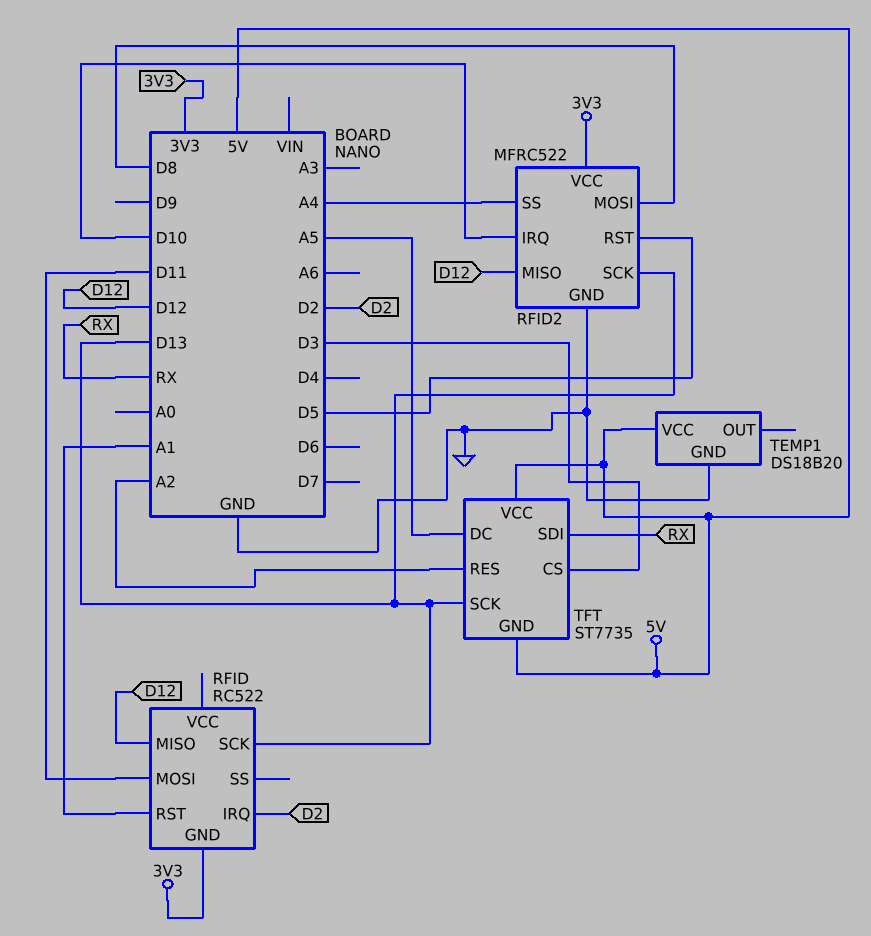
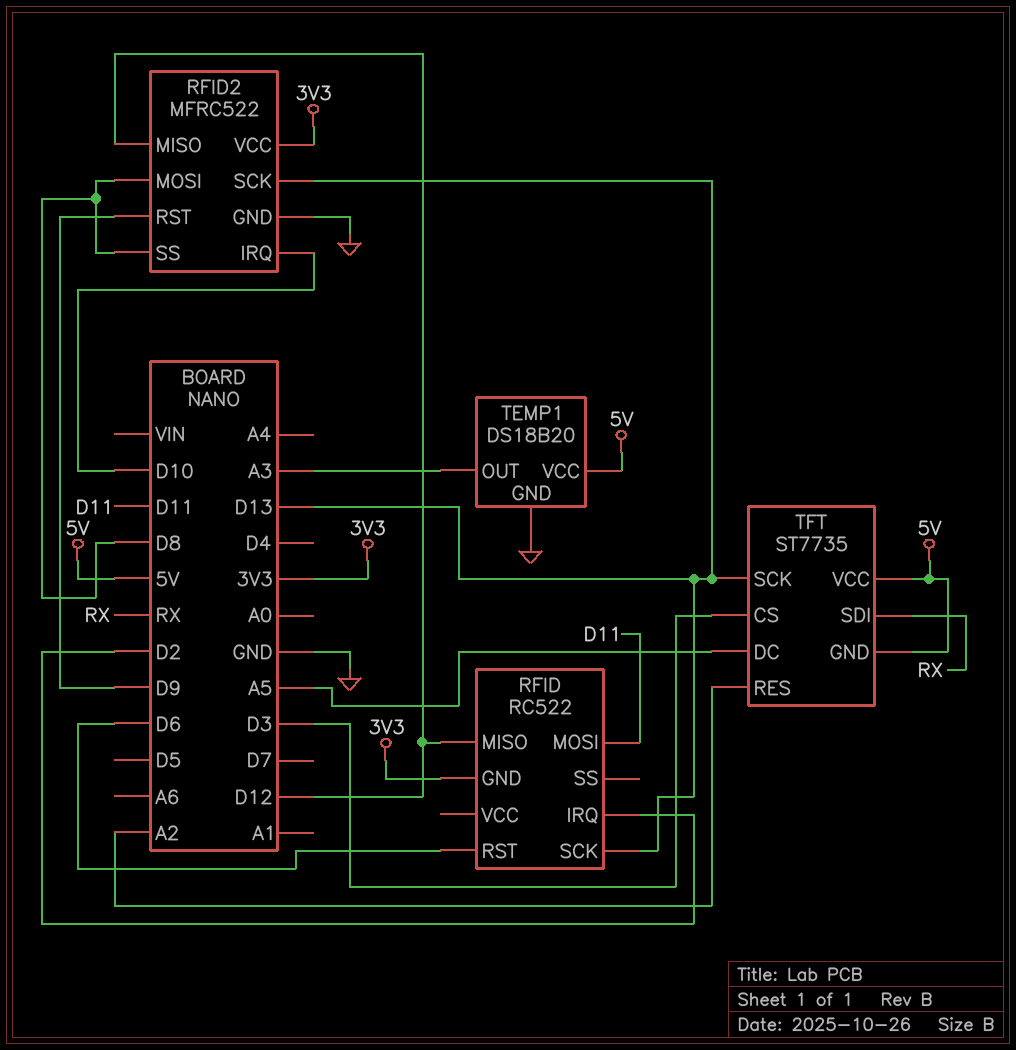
RFID pin RST: A1 -> D6
RFID2 pin RST: D5 -> D9
RFID2 pin SS: A4 -> D8
TEMP1 pin OUT: none -> A3

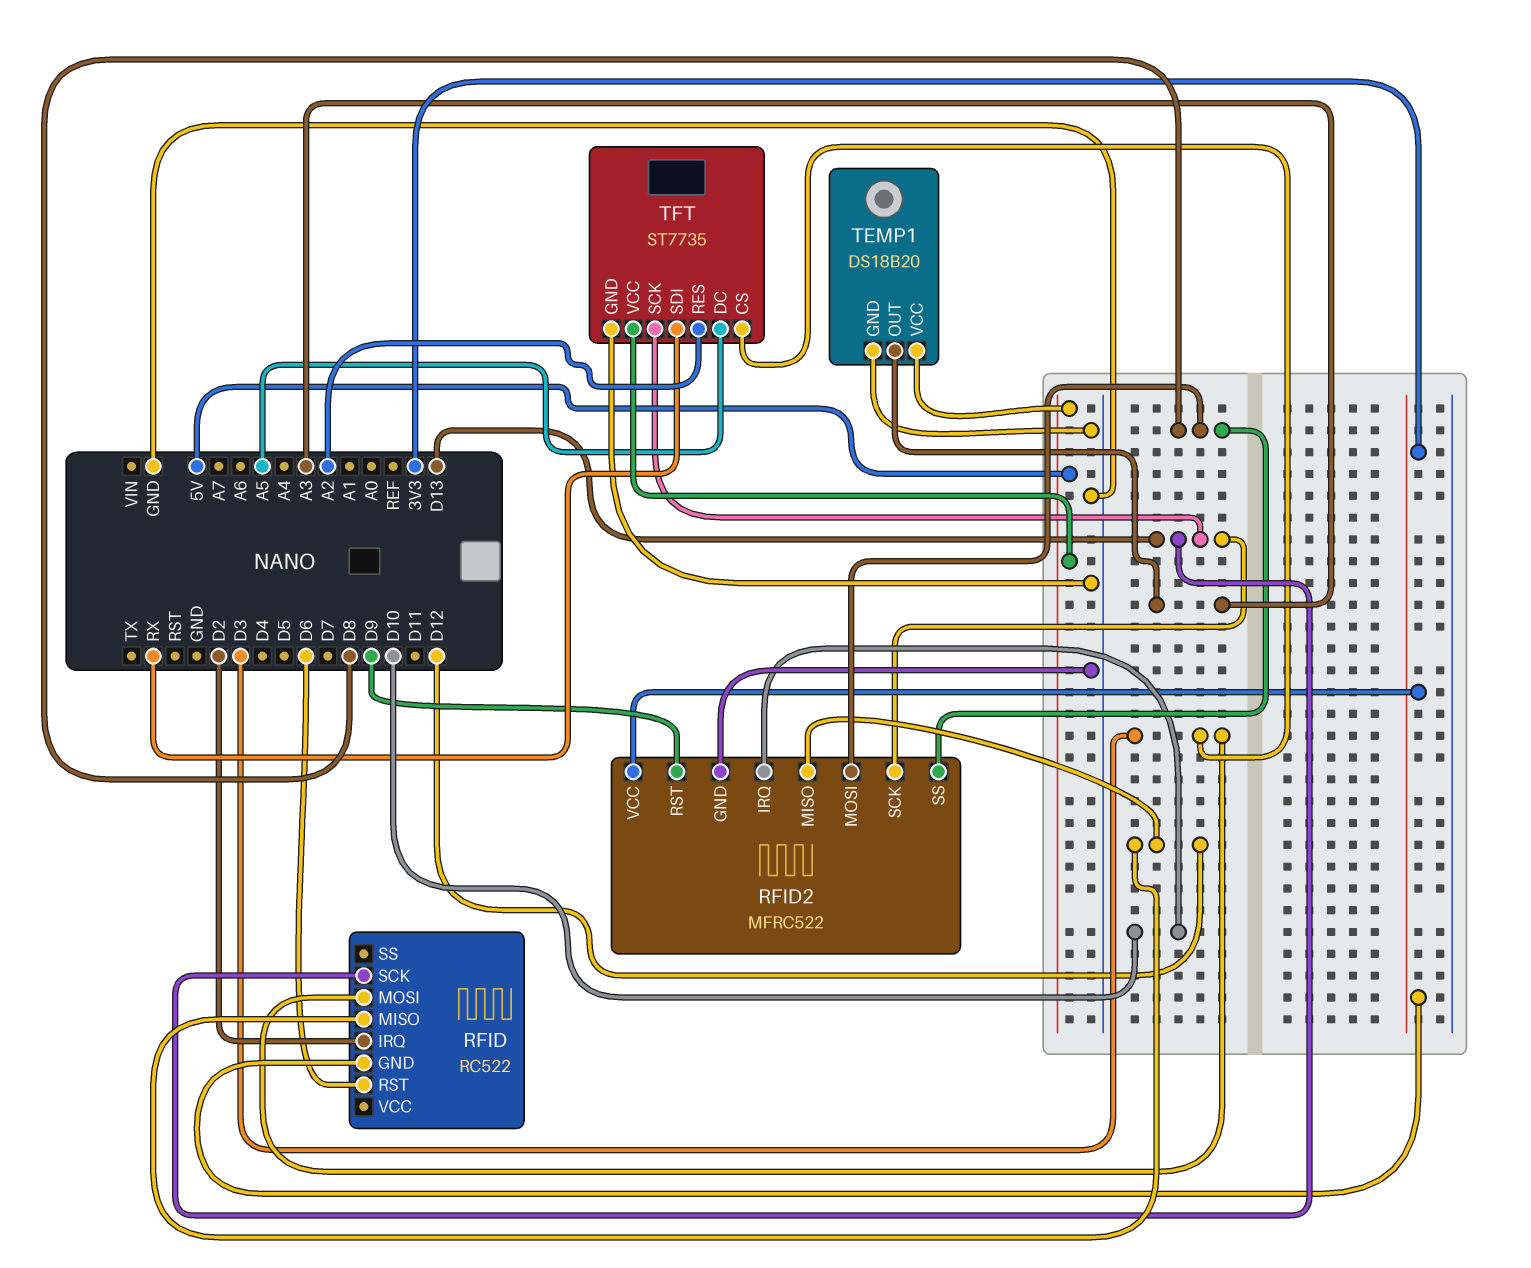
RFID pin MOSI: D11 -> D3
TFT pin GND: 5V -> GND

